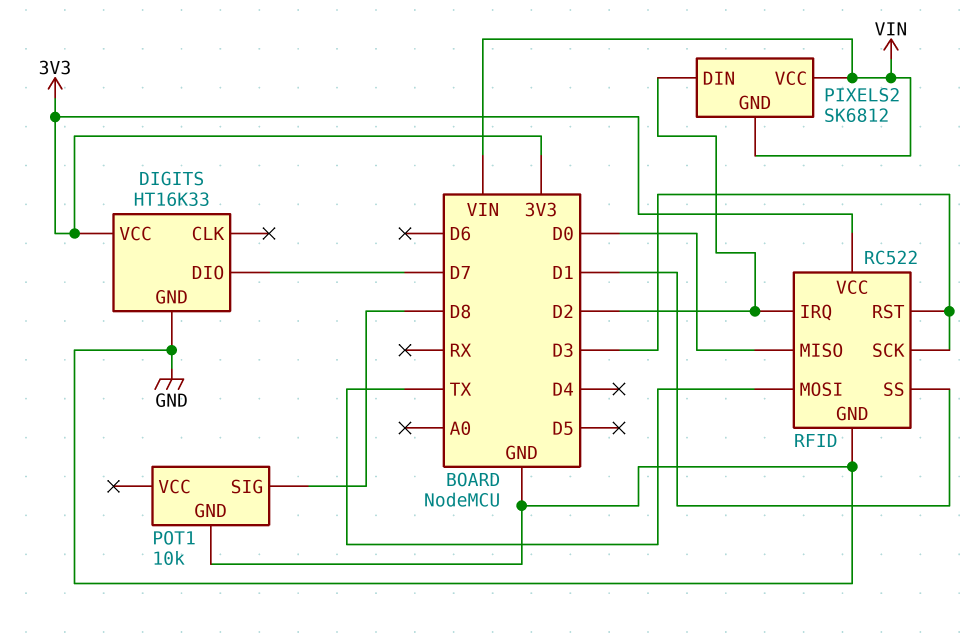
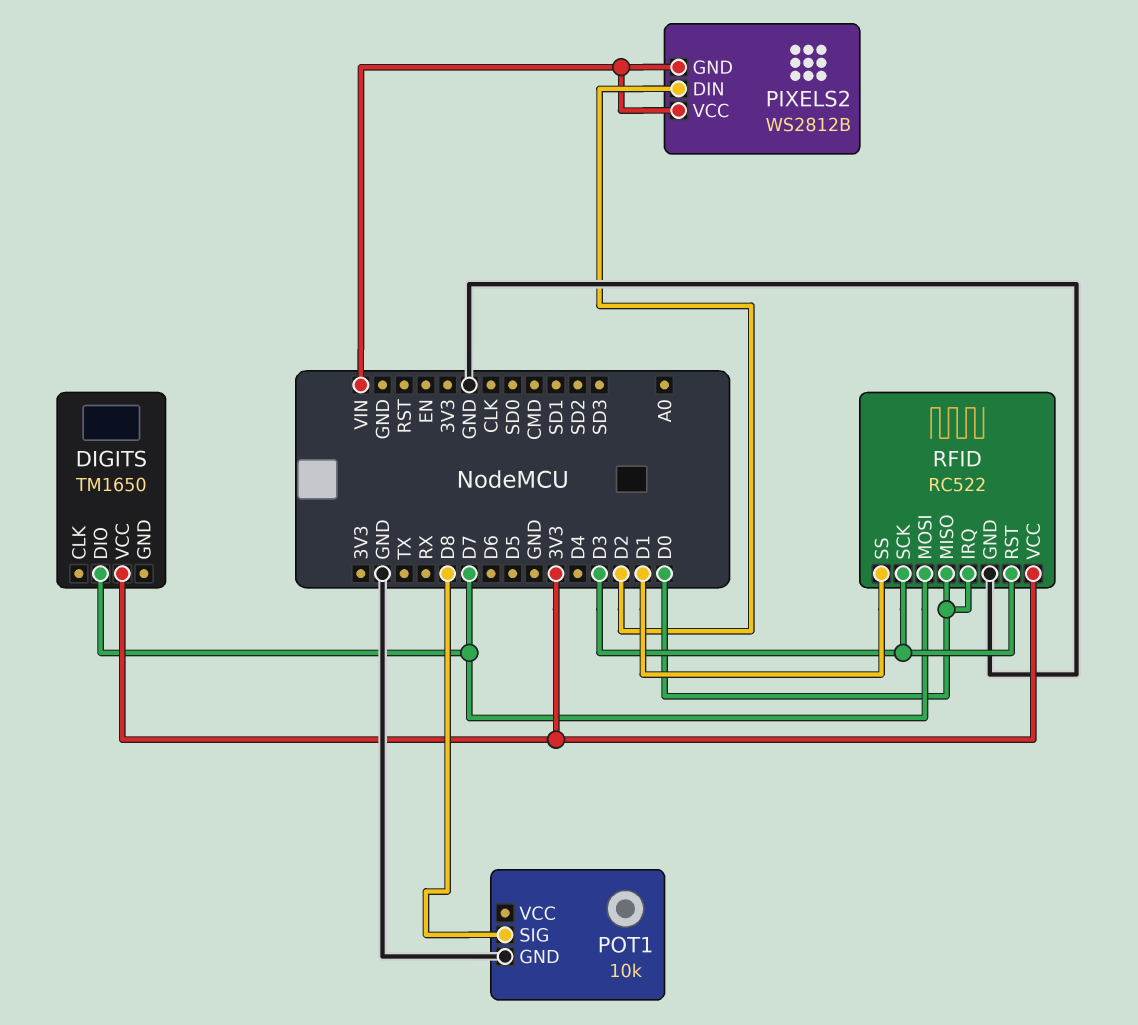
DIGITS: HT16K33 -> TM1650
DIGITS pin GND: GND -> none
PIXELS2: SK6812 -> WS2812B
RFID pin IRQ: D2 -> D0
RFID pin MOSI: TX -> D7

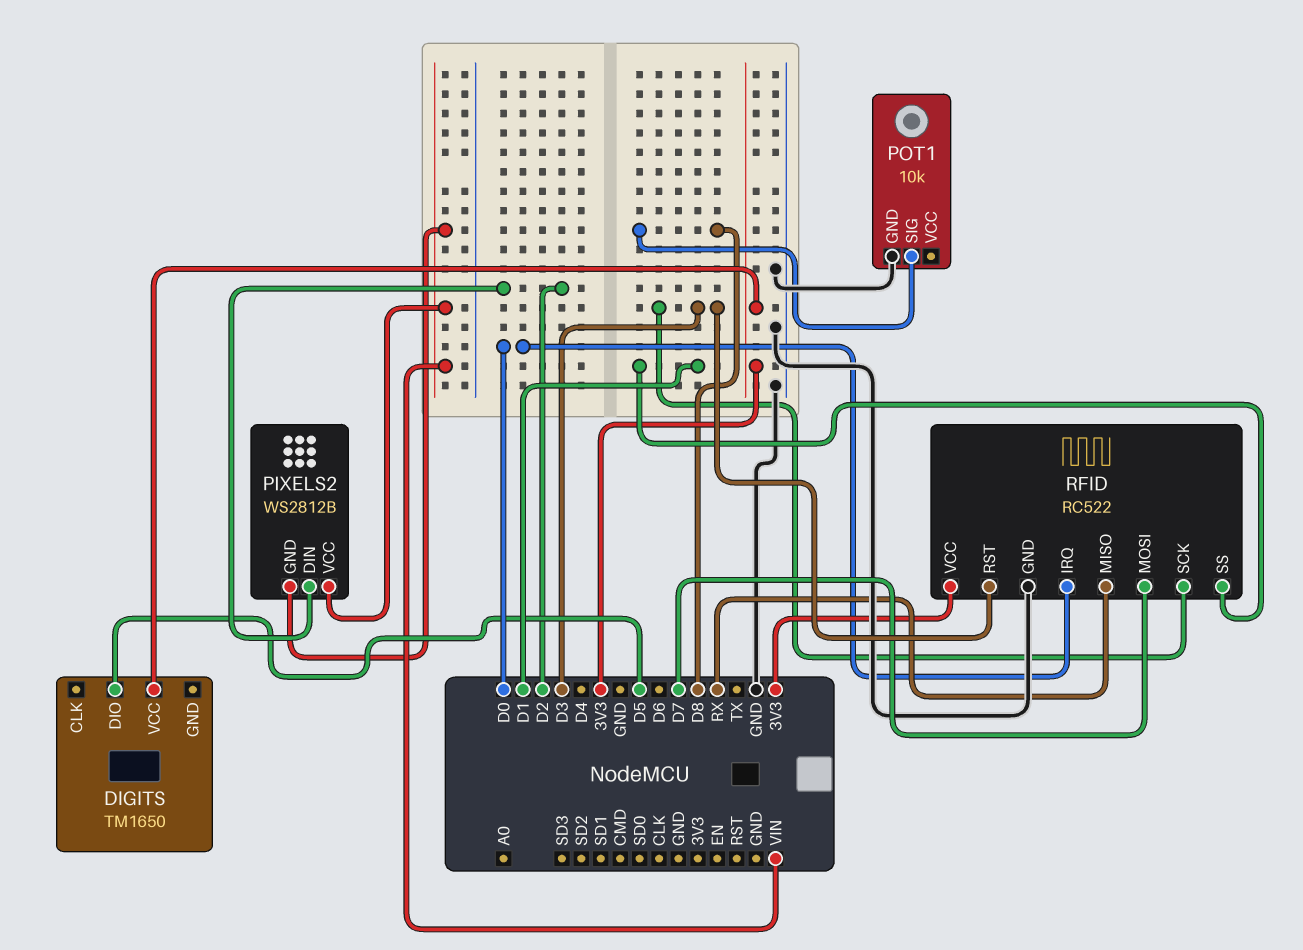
DIGITS pin DIO: D7 -> D5
RFID pin MISO: D0 -> RX

